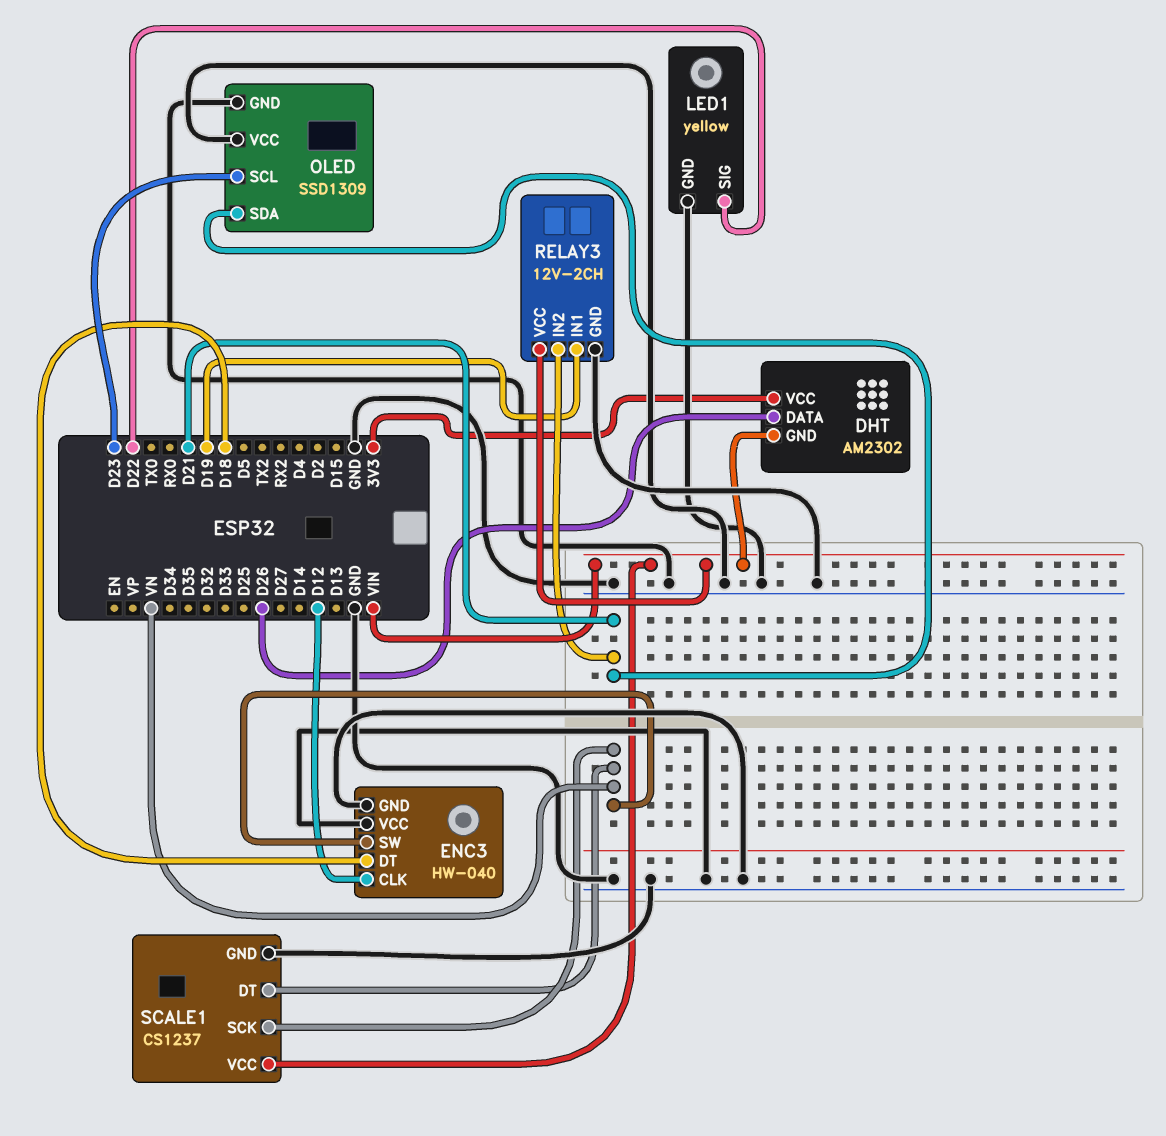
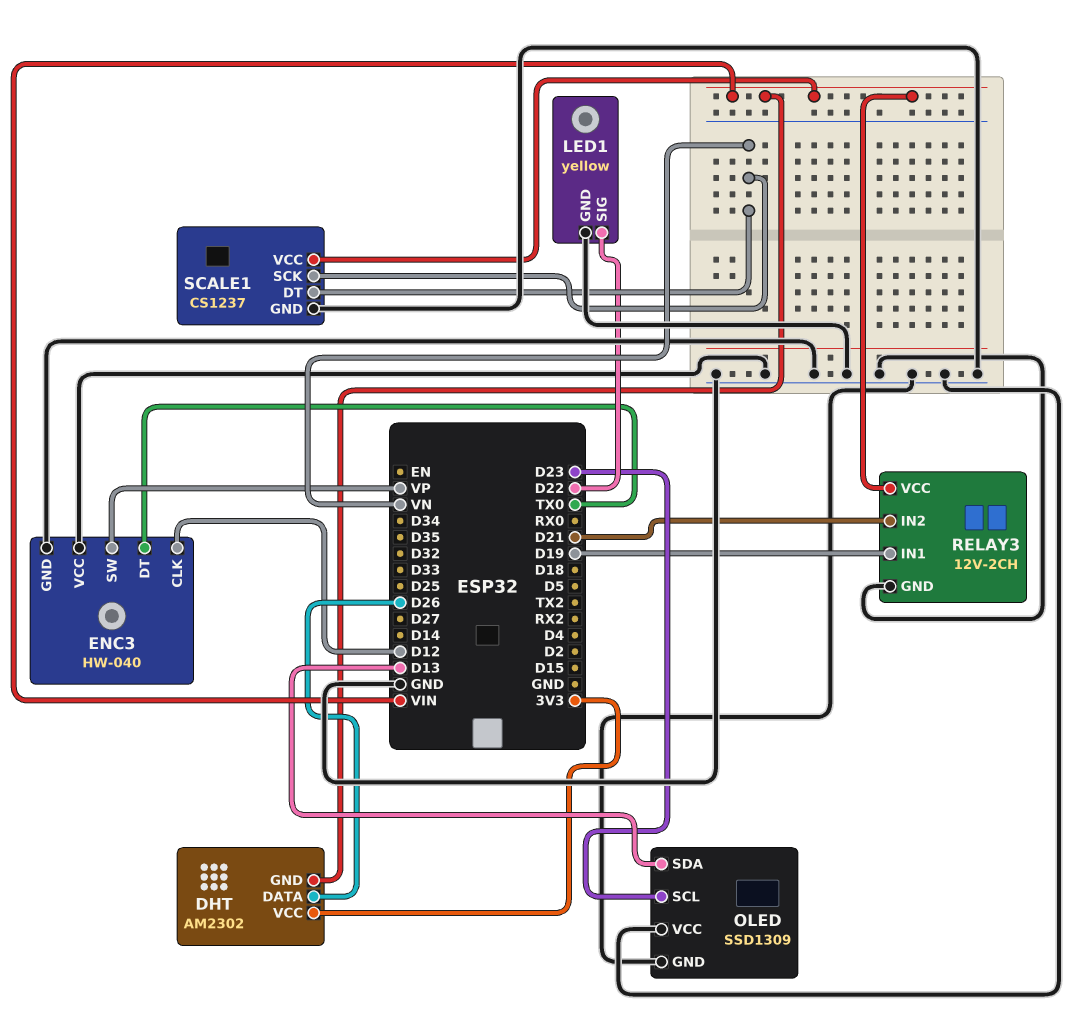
ENC3 pin DT: D18 -> TX0
ENC3 pin SW: VN -> VP
OLED pin SDA: D21 -> D13

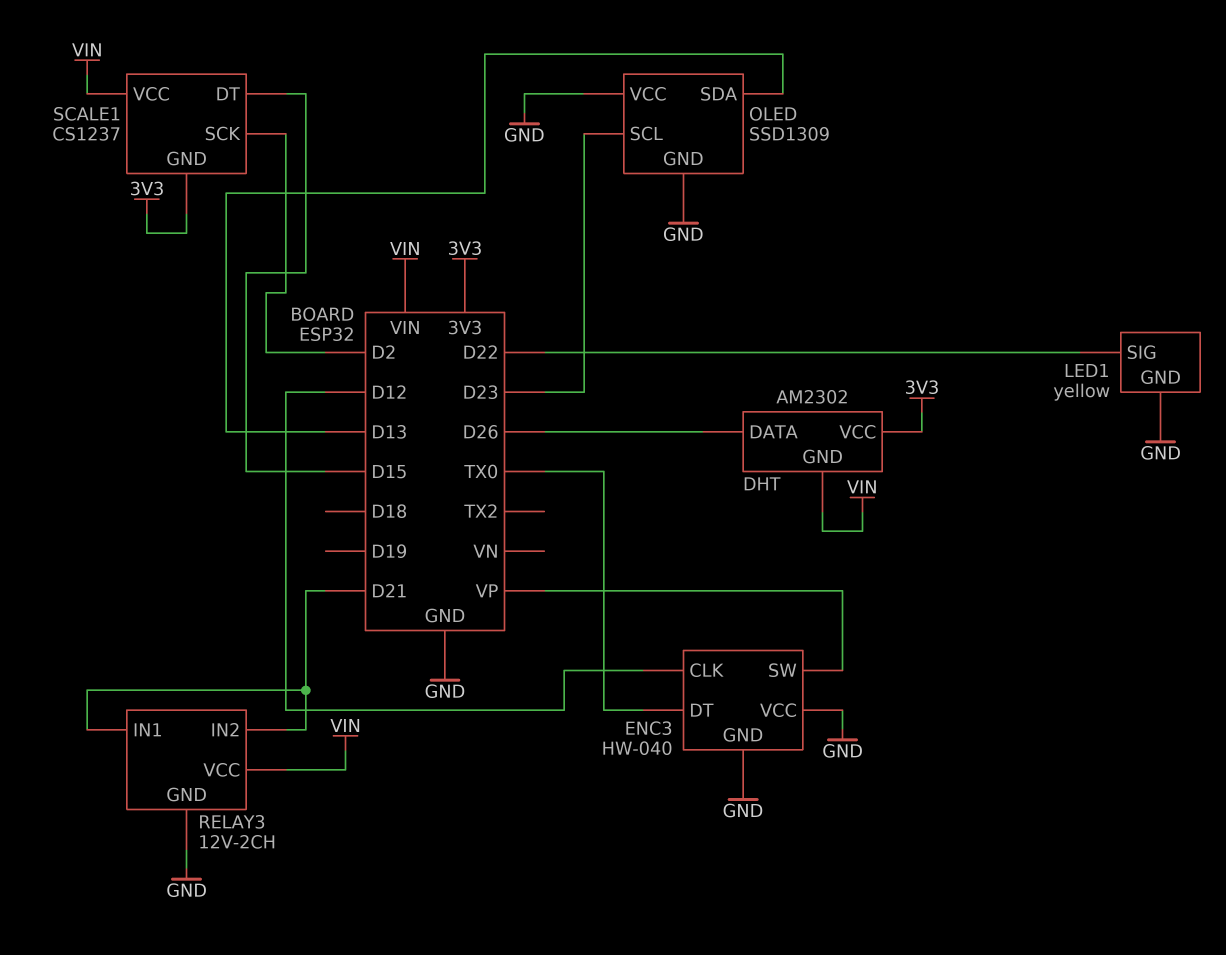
RELAY3 pin IN1: D19 -> D21
SCALE1 pin DT: VN -> D15
SCALE1 pin GND: GND -> 3V3
SCALE1 pin SCK: VN -> D2

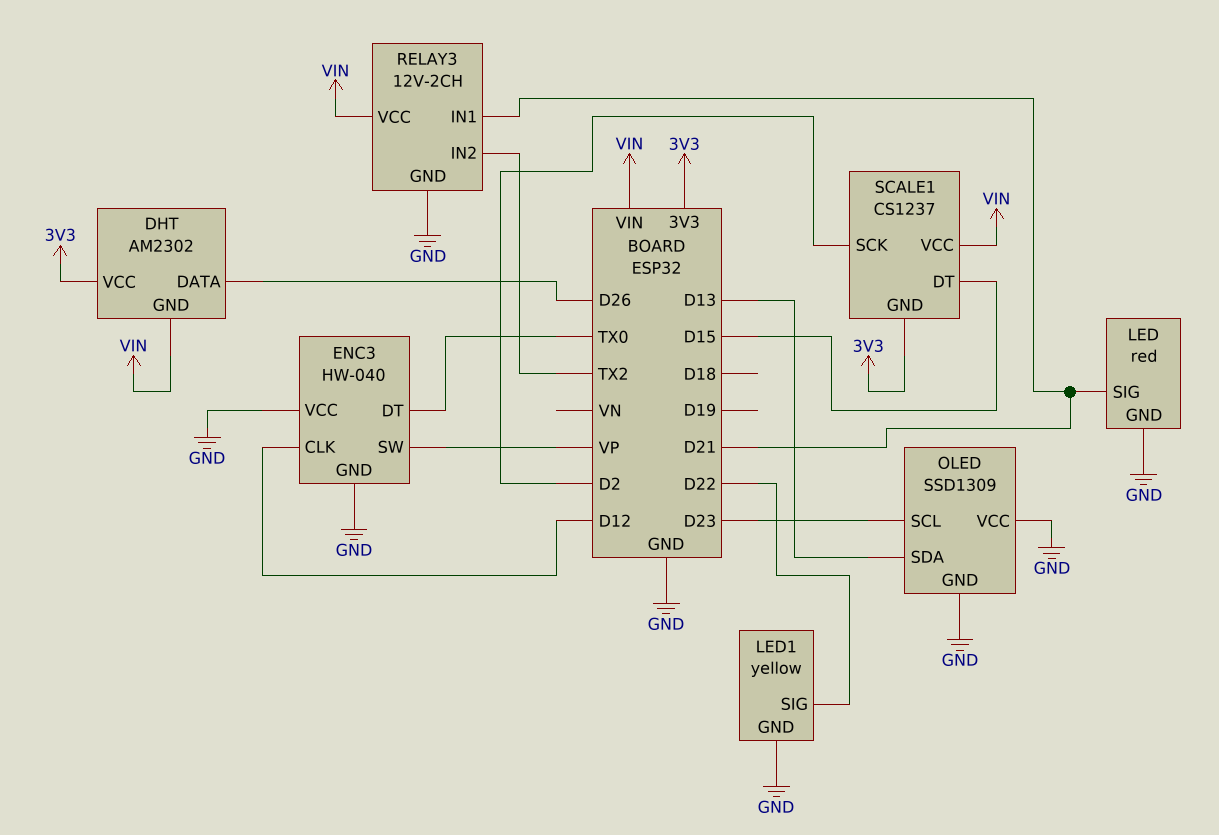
LED: none -> red
LED pin GND: none -> GND
LED pin SIG: none -> D21
RELAY3 pin IN2: D21 -> TX2

